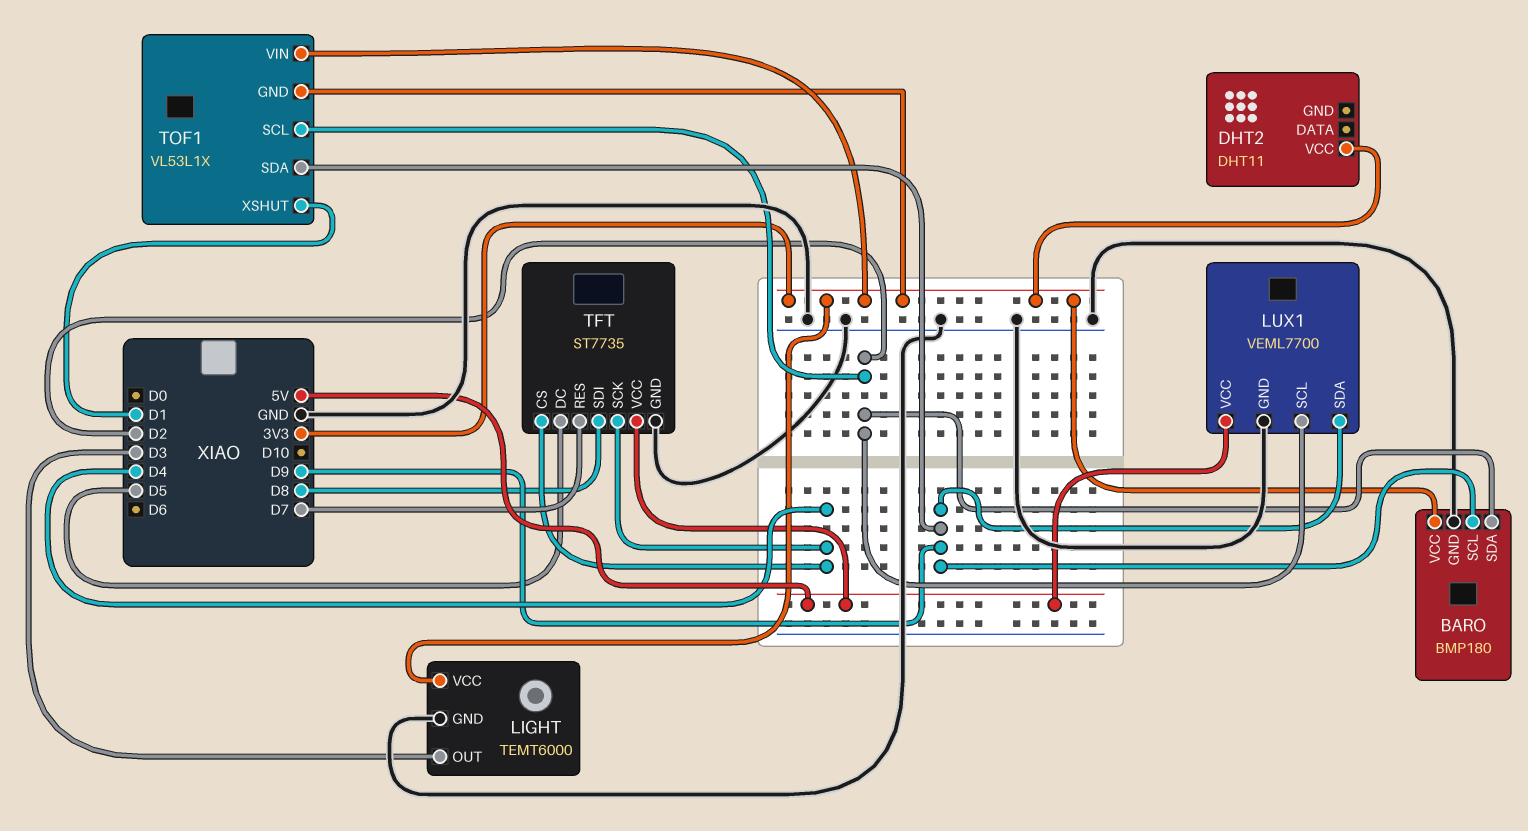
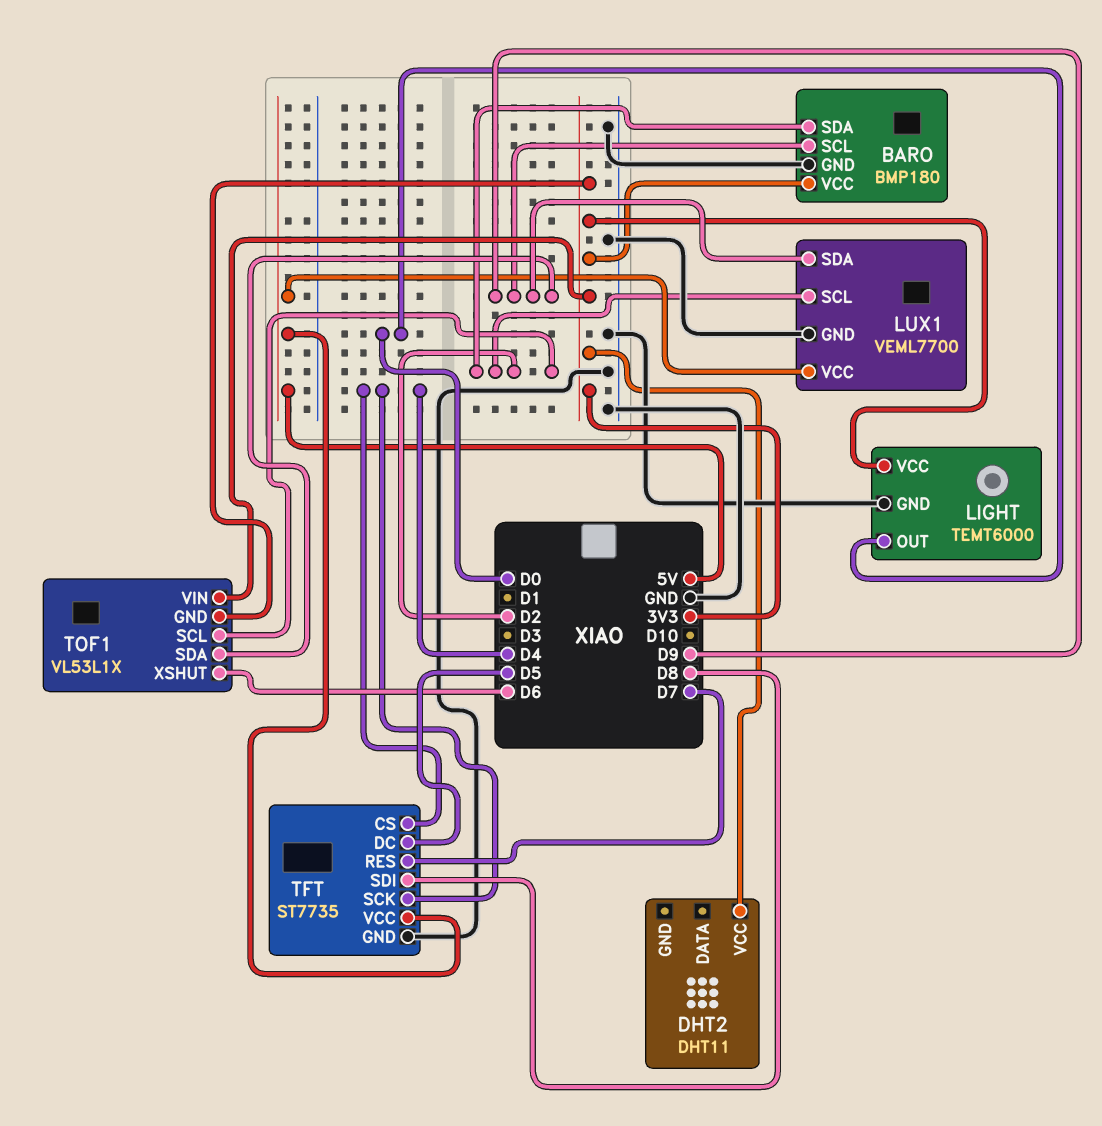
LIGHT pin OUT: D3 -> D0
TOF1 pin XSHUT: D1 -> D6

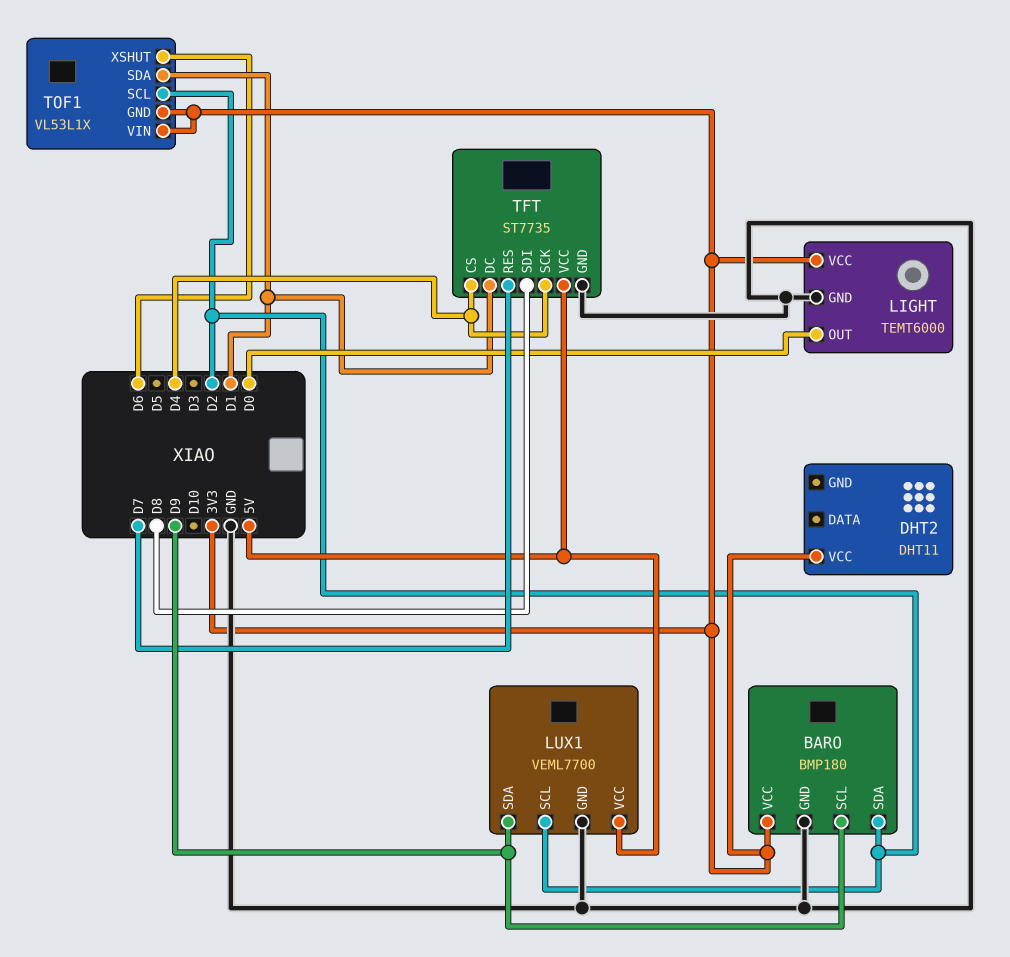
TFT pin DC: D5 -> D1
TOF1 pin SDA: D9 -> D1

